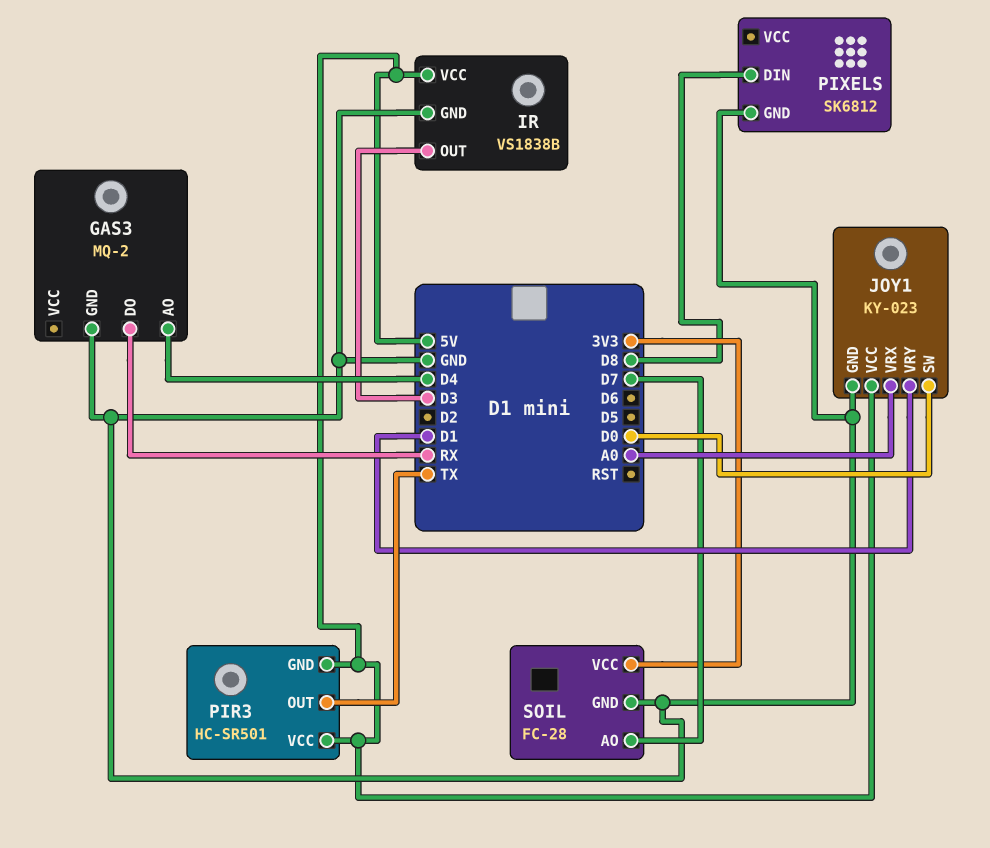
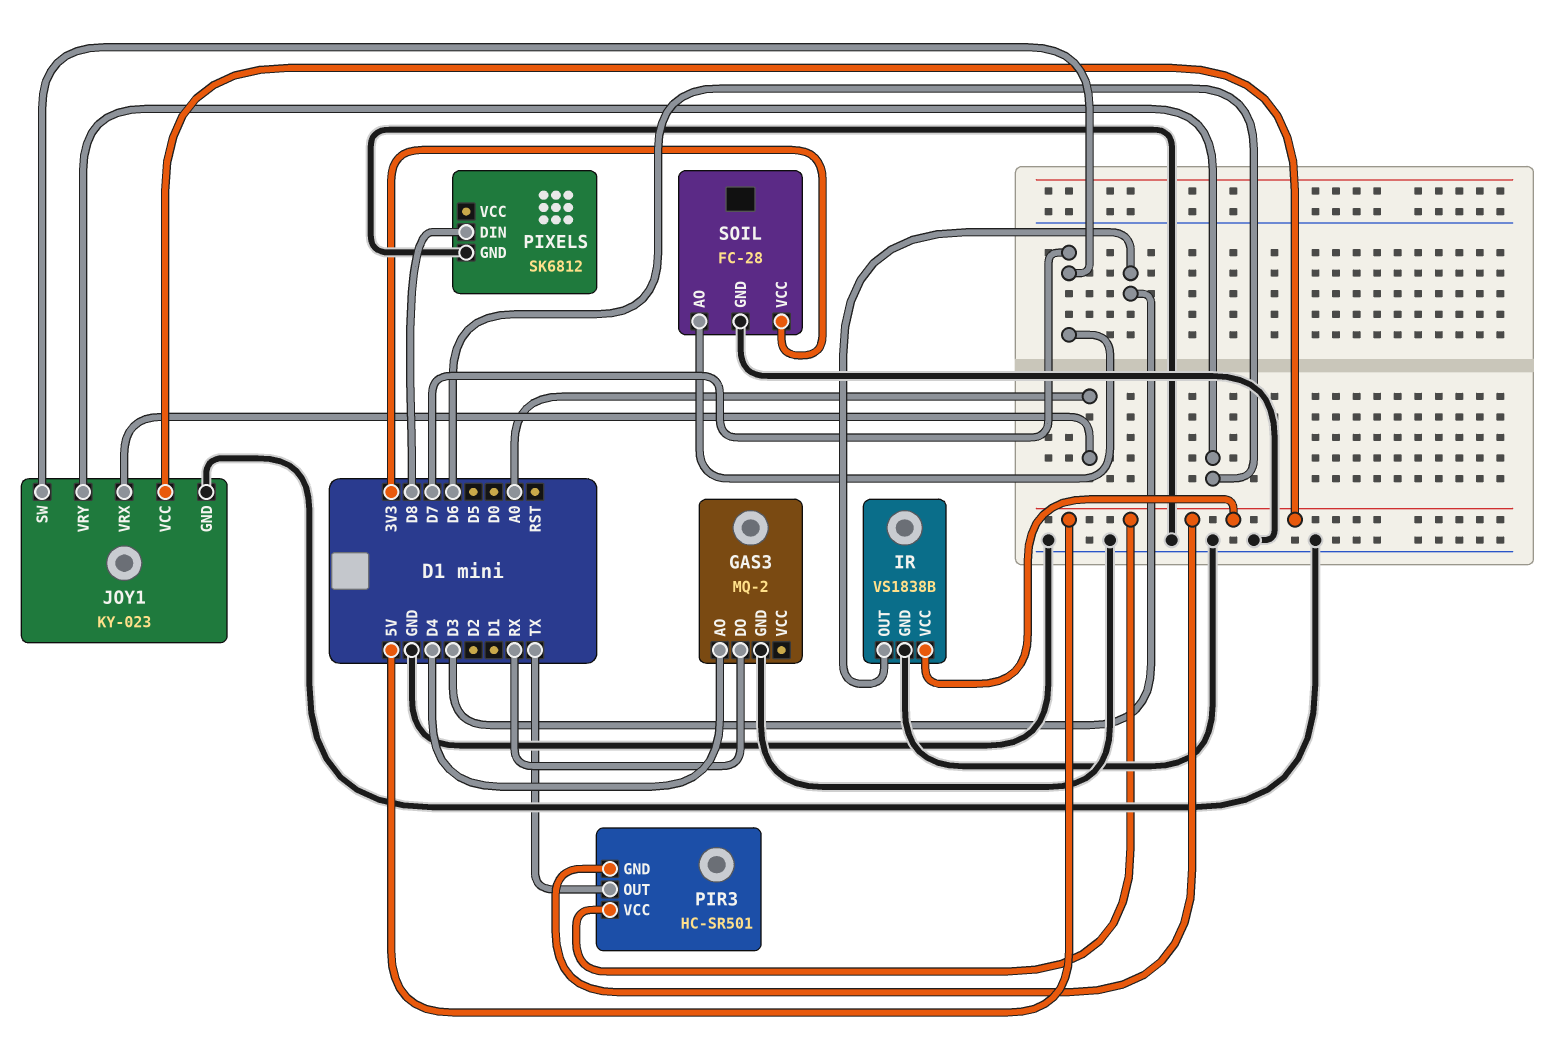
JOY1 pin SW: D0 -> D7
JOY1 pin VRY: D1 -> D6

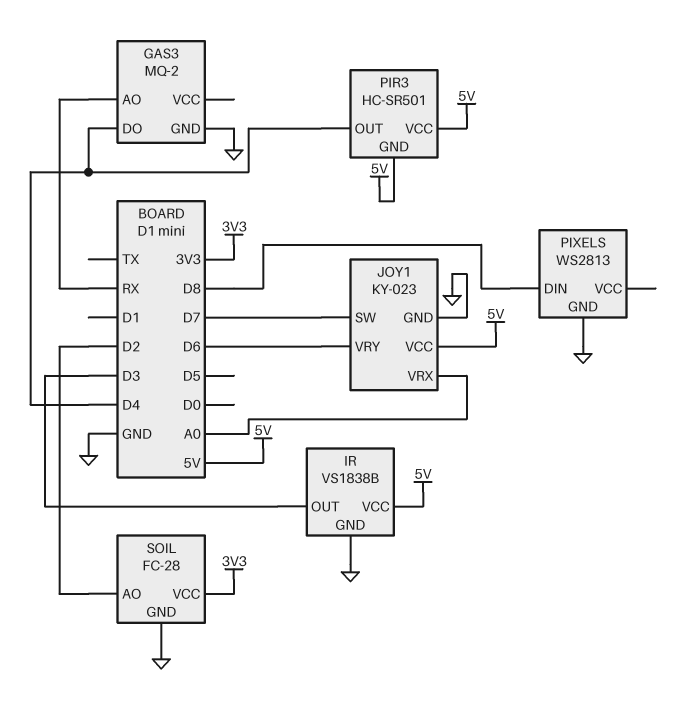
GAS3 pin AO: D4 -> RX
GAS3 pin DO: RX -> D4
PIR3 pin OUT: TX -> D4
PIXELS: SK6812 -> WS2813
SOIL pin AO: D7 -> D2

